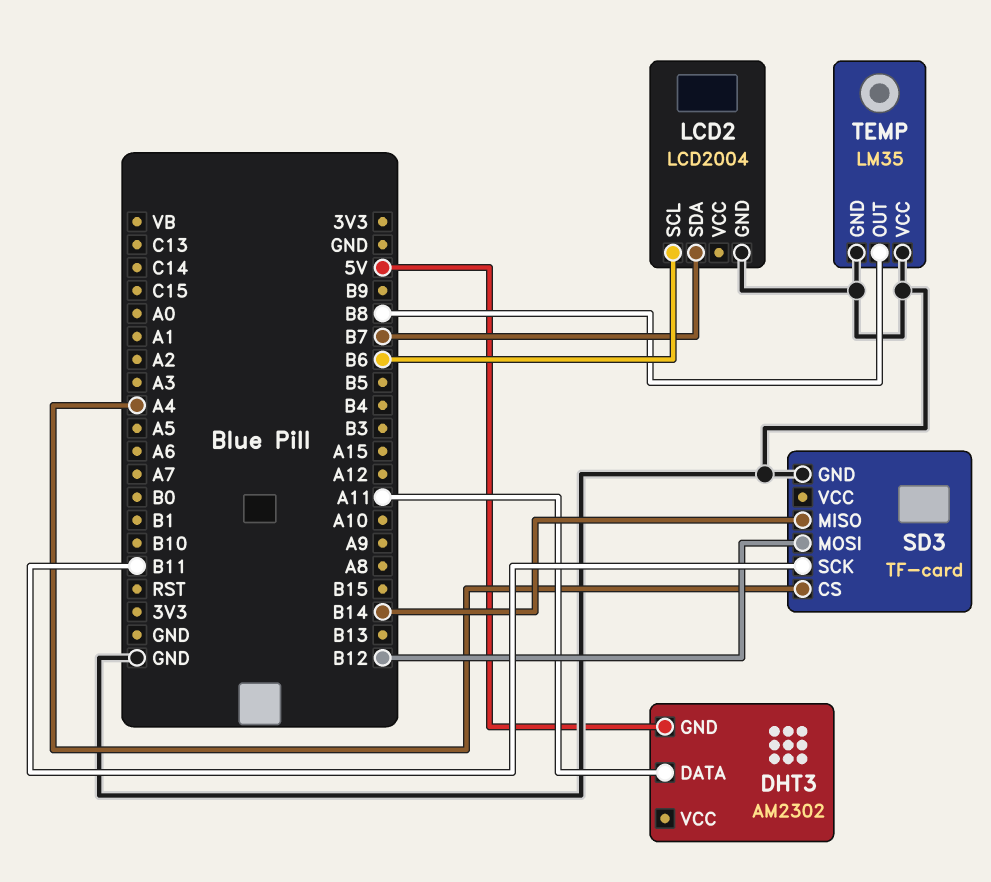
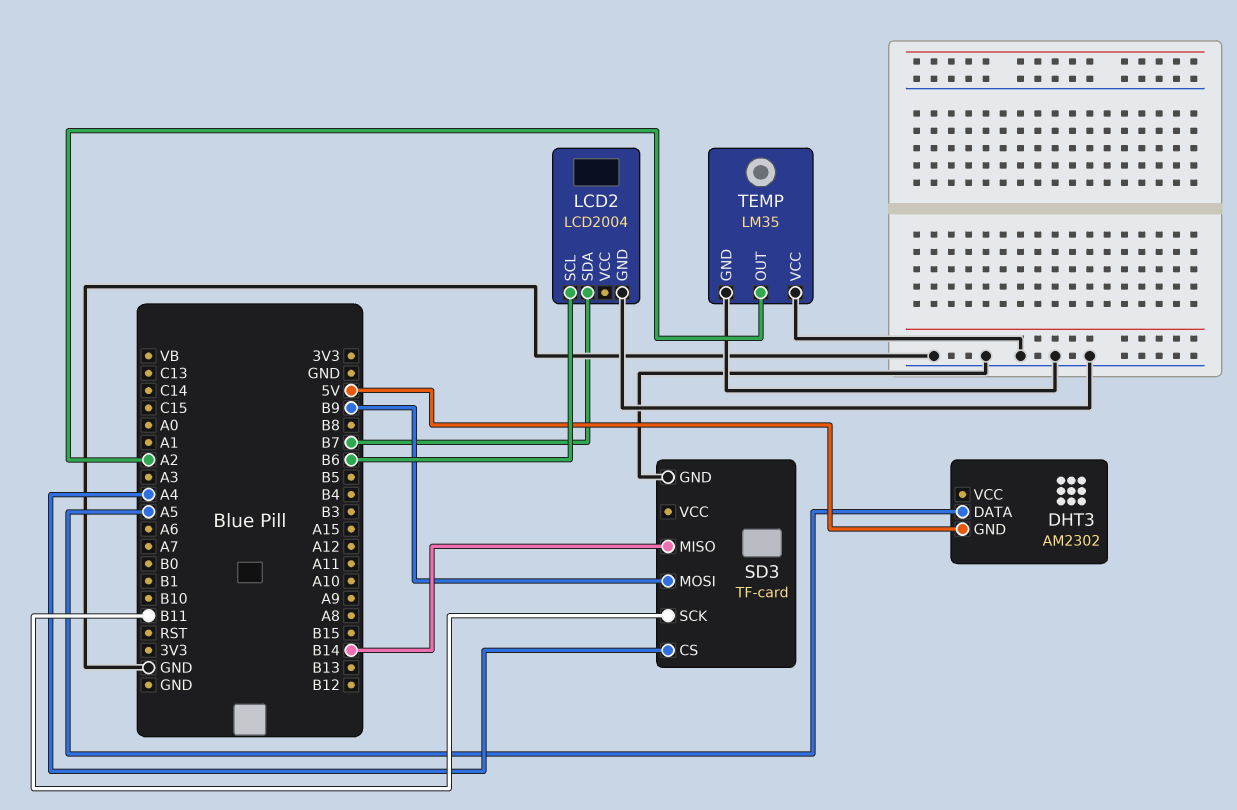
DHT3 pin DATA: A11 -> A5
SD3 pin MOSI: B12 -> B9
TEMP pin OUT: B8 -> A2

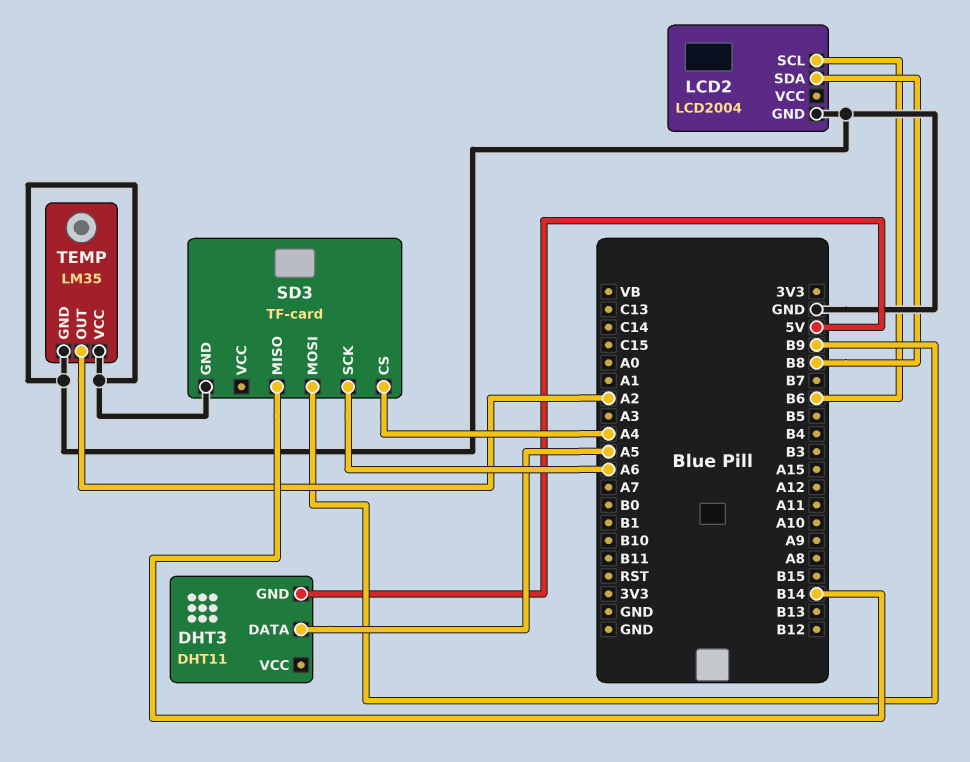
DHT3: AM2302 -> DHT11
LCD2 pin SDA: B7 -> B8
SD3 pin SCK: B11 -> A6

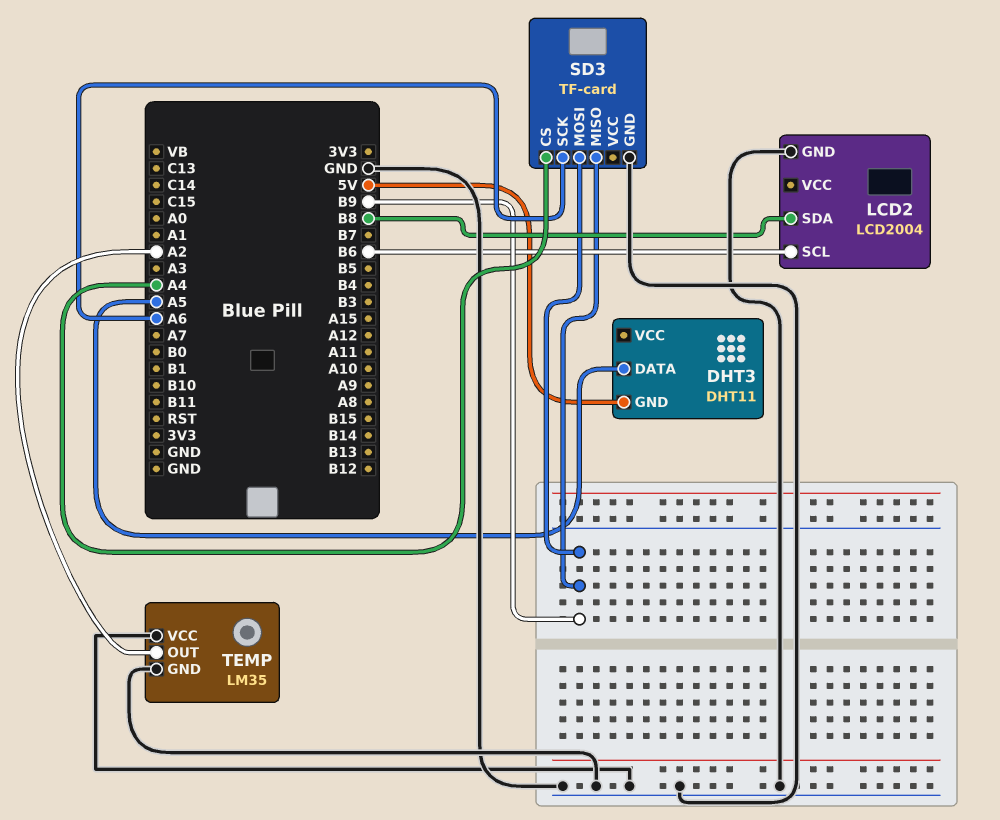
SD3 pin MISO: B14 -> B9

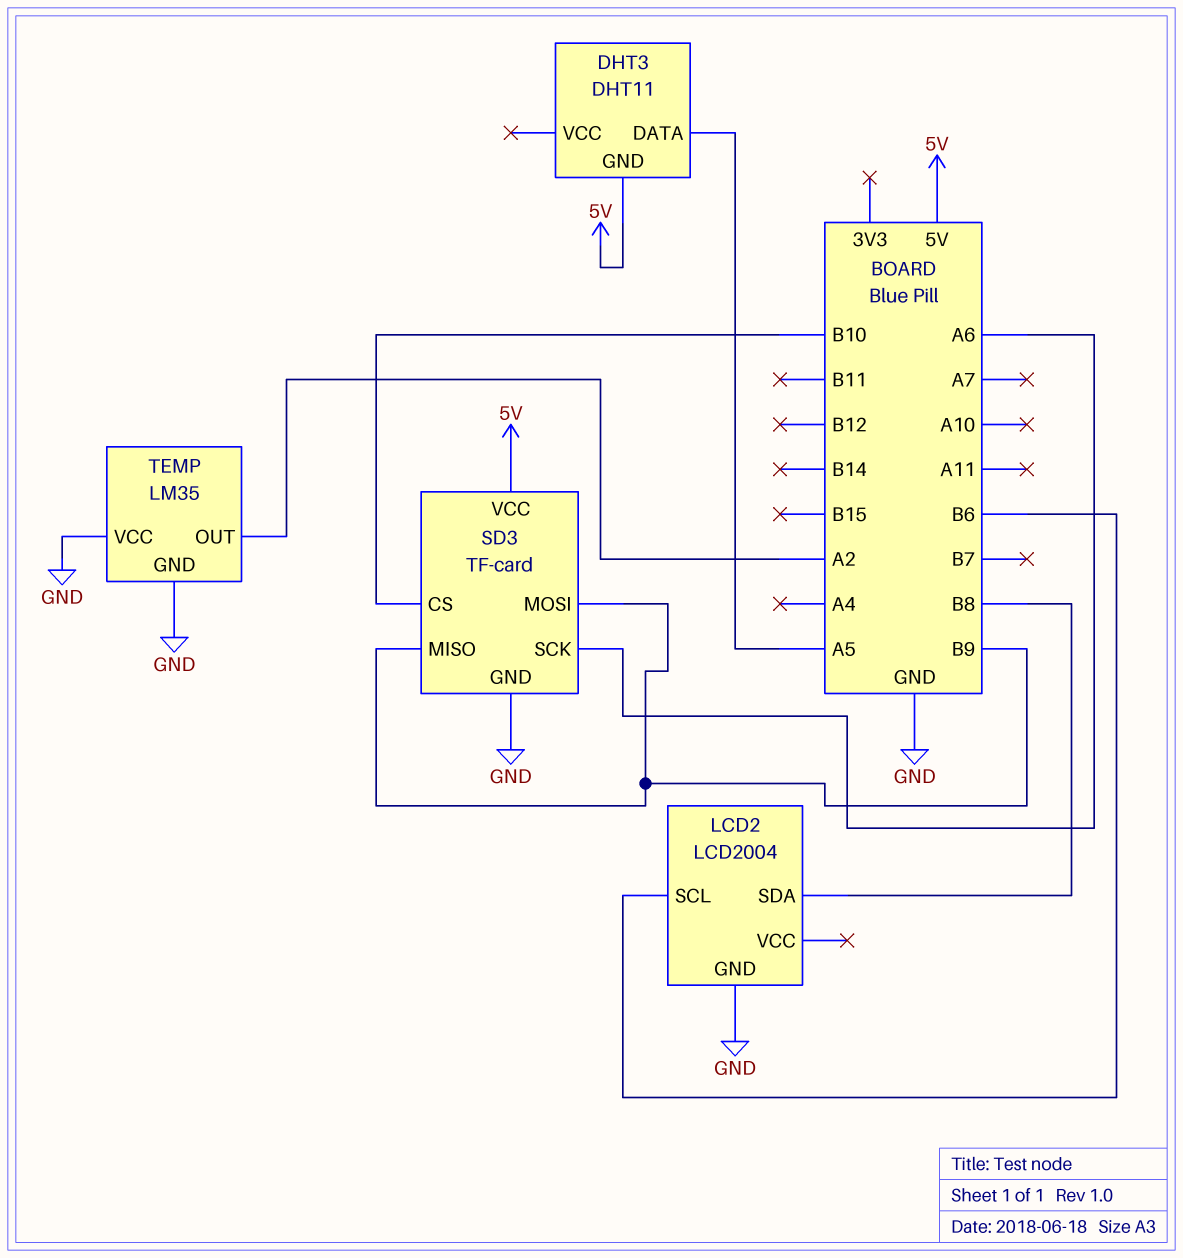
SD3 pin CS: A4 -> B10
SD3 pin VCC: none -> 5V

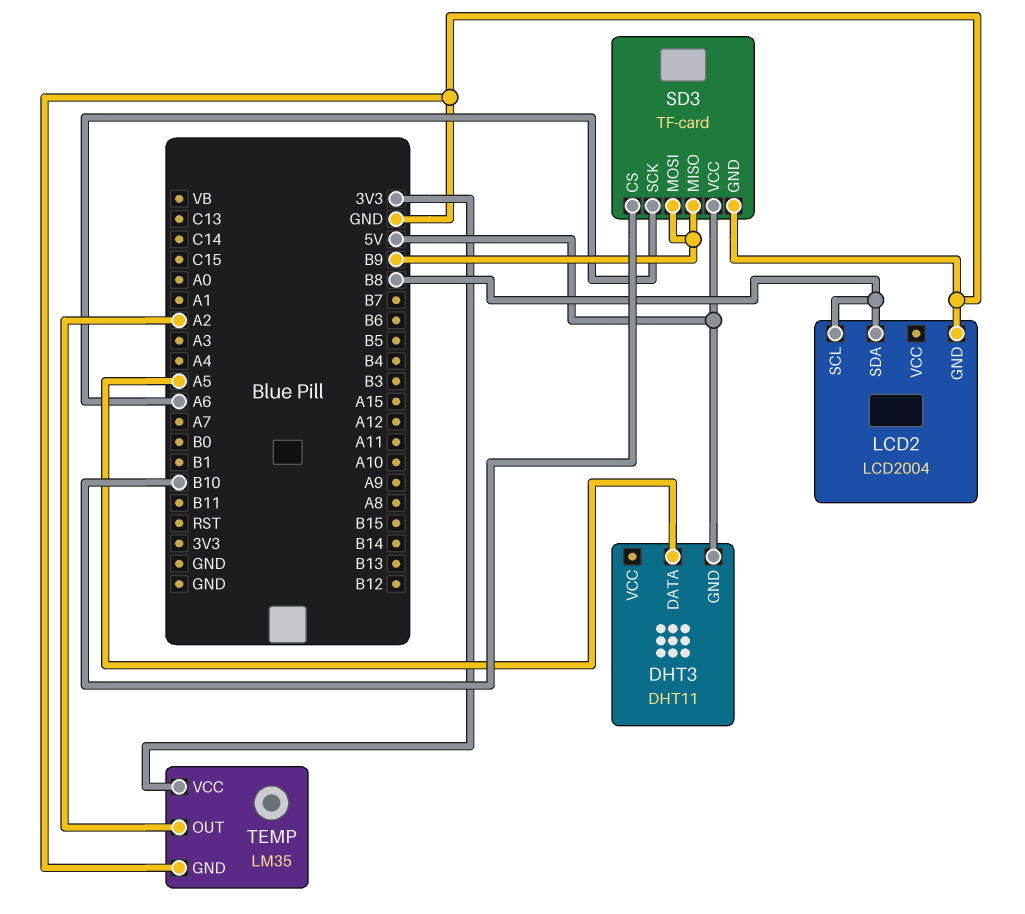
LCD2 pin SCL: B6 -> B8
TEMP pin VCC: GND -> 3V3

